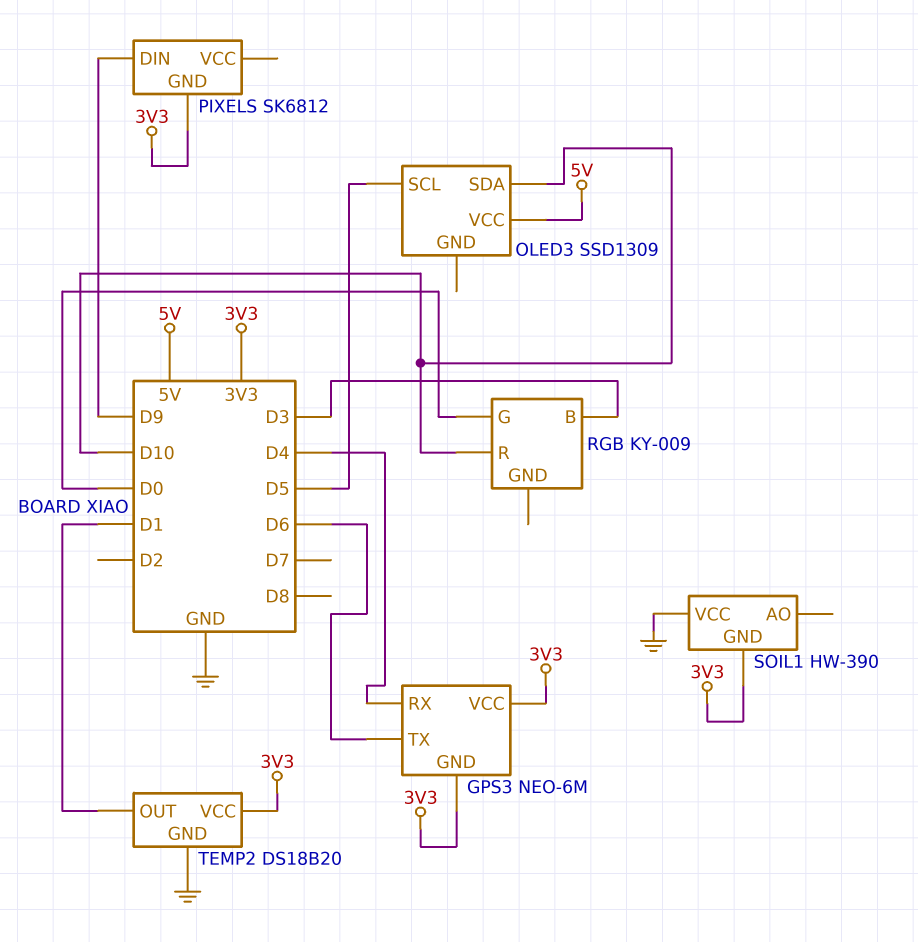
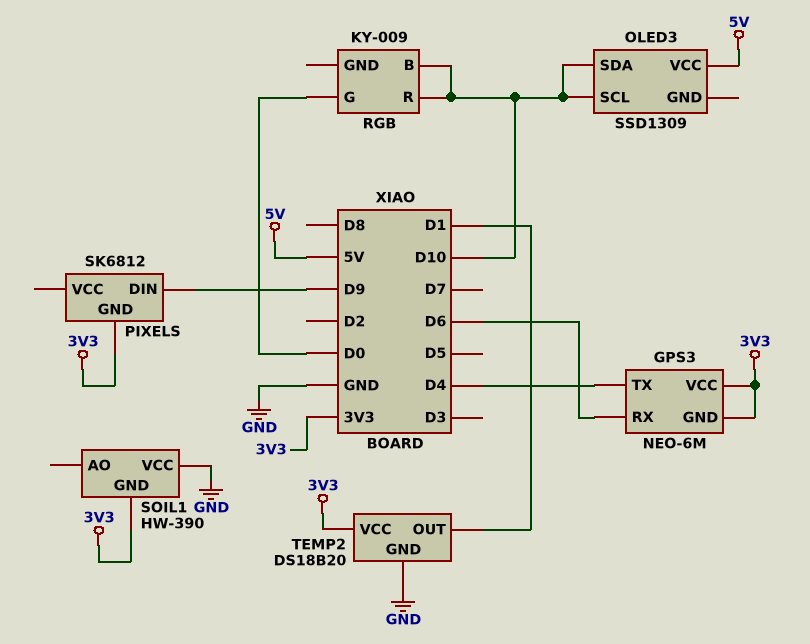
GPS3 pin RX: D4 -> D6
GPS3 pin TX: D6 -> D4
OLED3 pin SCL: D5 -> D10
RGB pin B: D3 -> D10

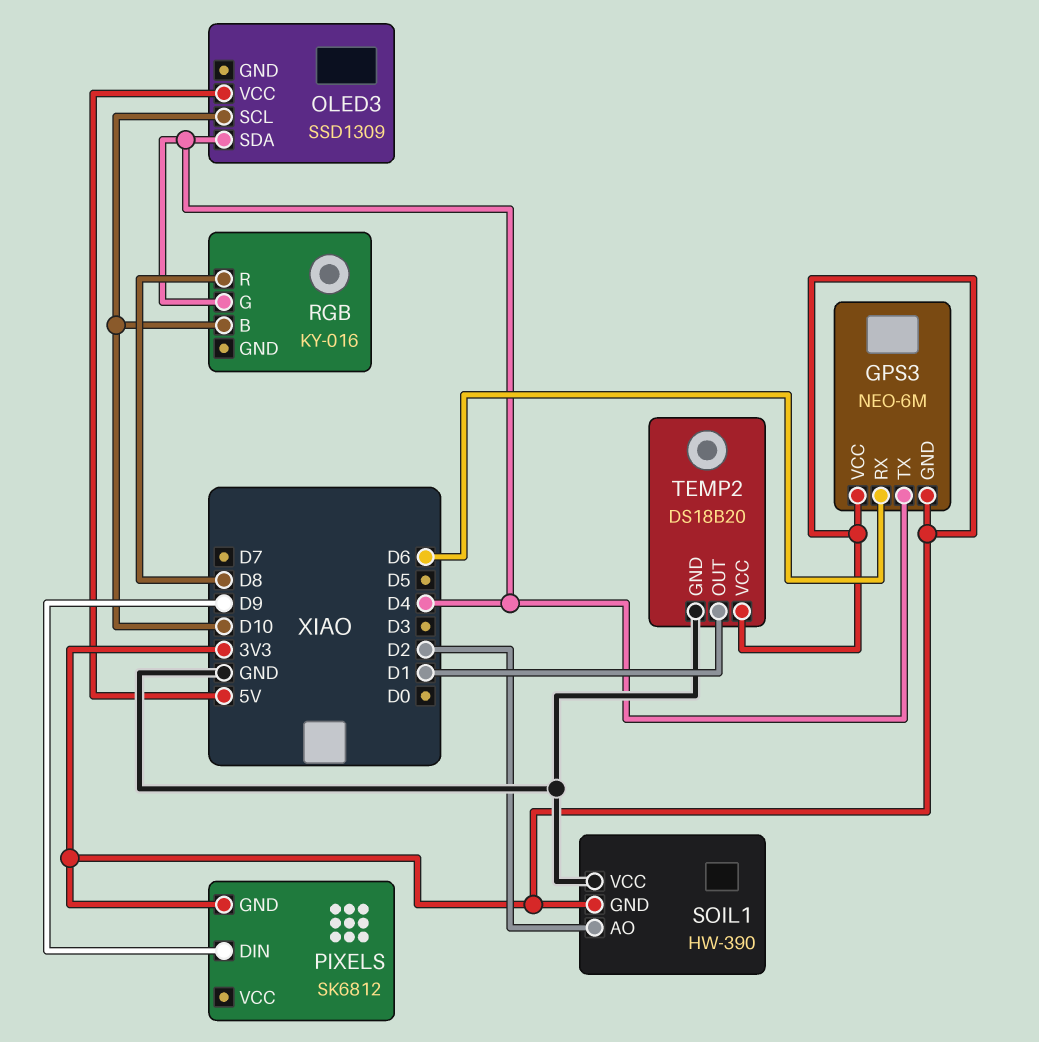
OLED3 pin SDA: D10 -> D4
RGB: KY-009 -> KY-016
RGB pin G: D0 -> D4
RGB pin R: D10 -> D8
SOIL1 pin AO: none -> D2

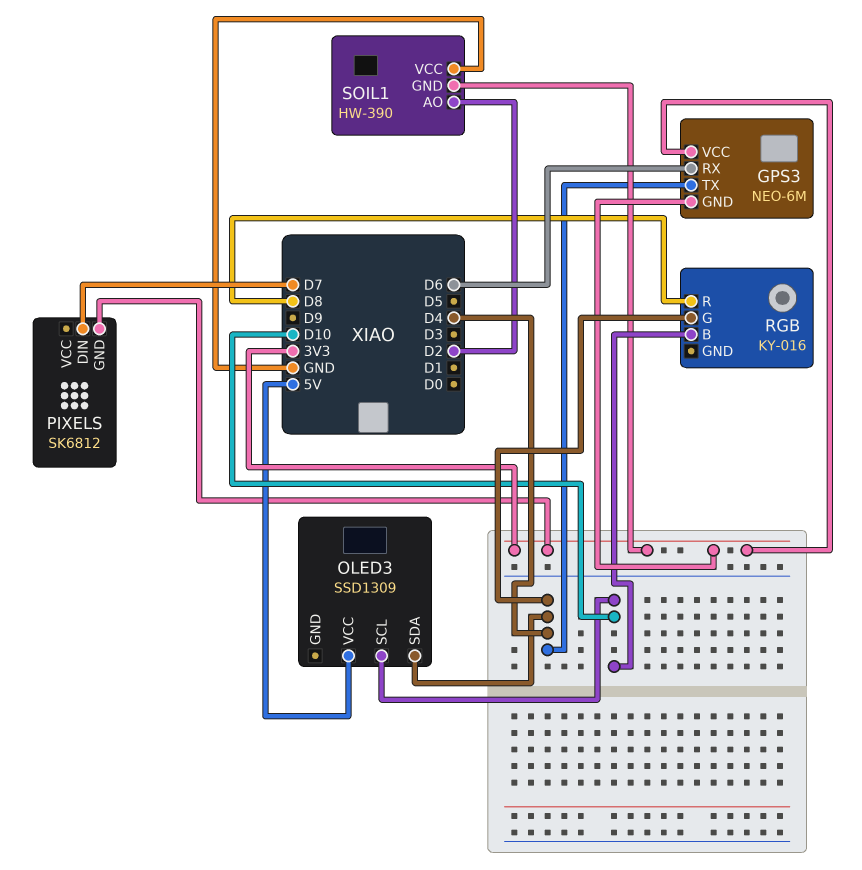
PIXELS pin DIN: D9 -> D7
TEMP2: DS18B20 -> none
TEMP2 pin GND: GND -> none
TEMP2 pin OUT: D1 -> none
TEMP2 pin VCC: 3V3 -> none

